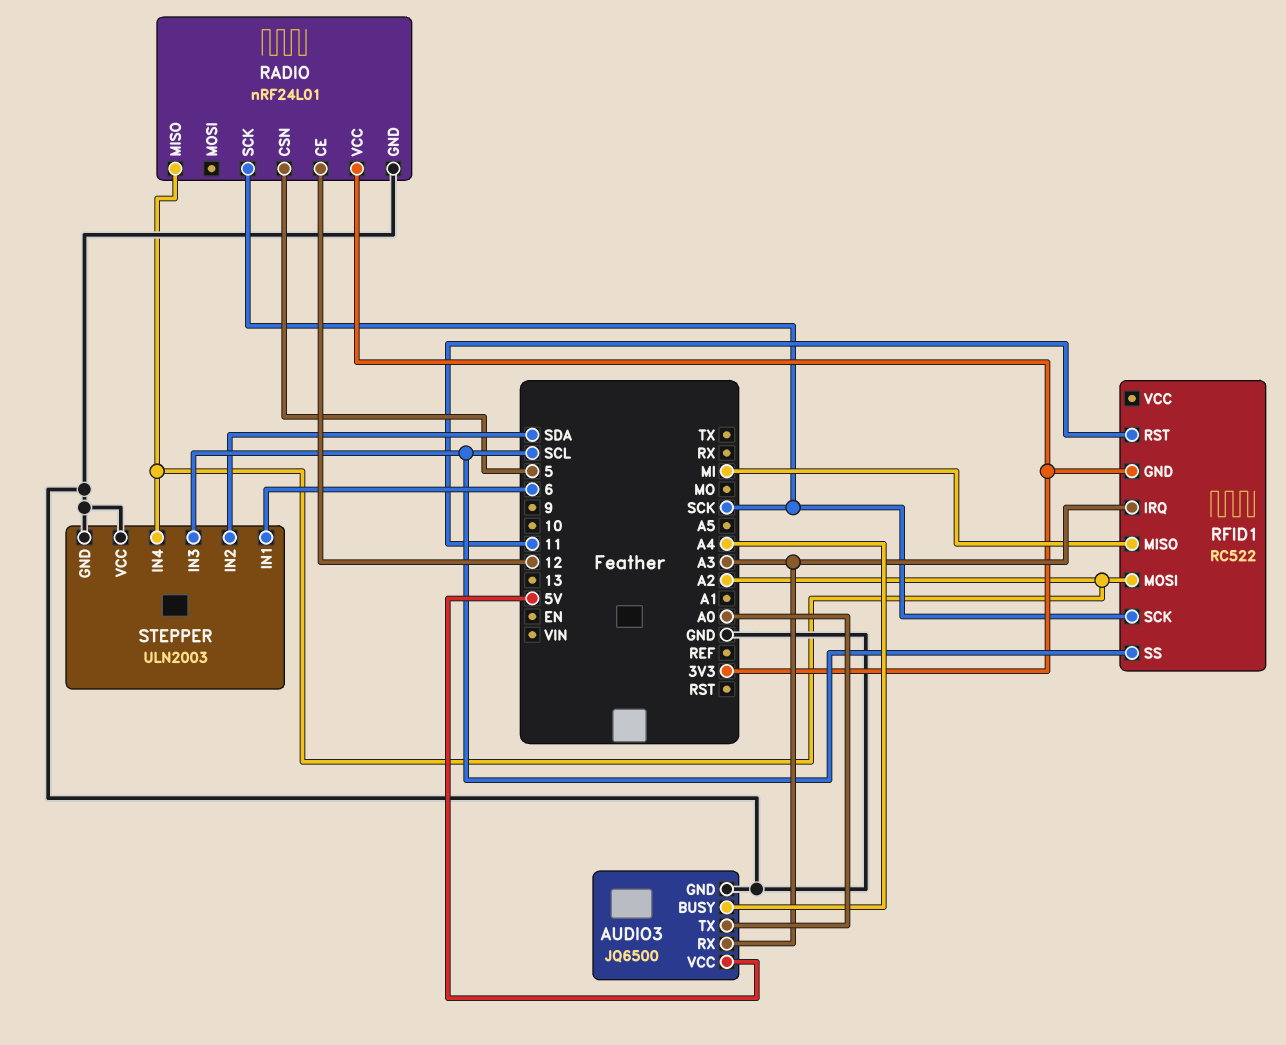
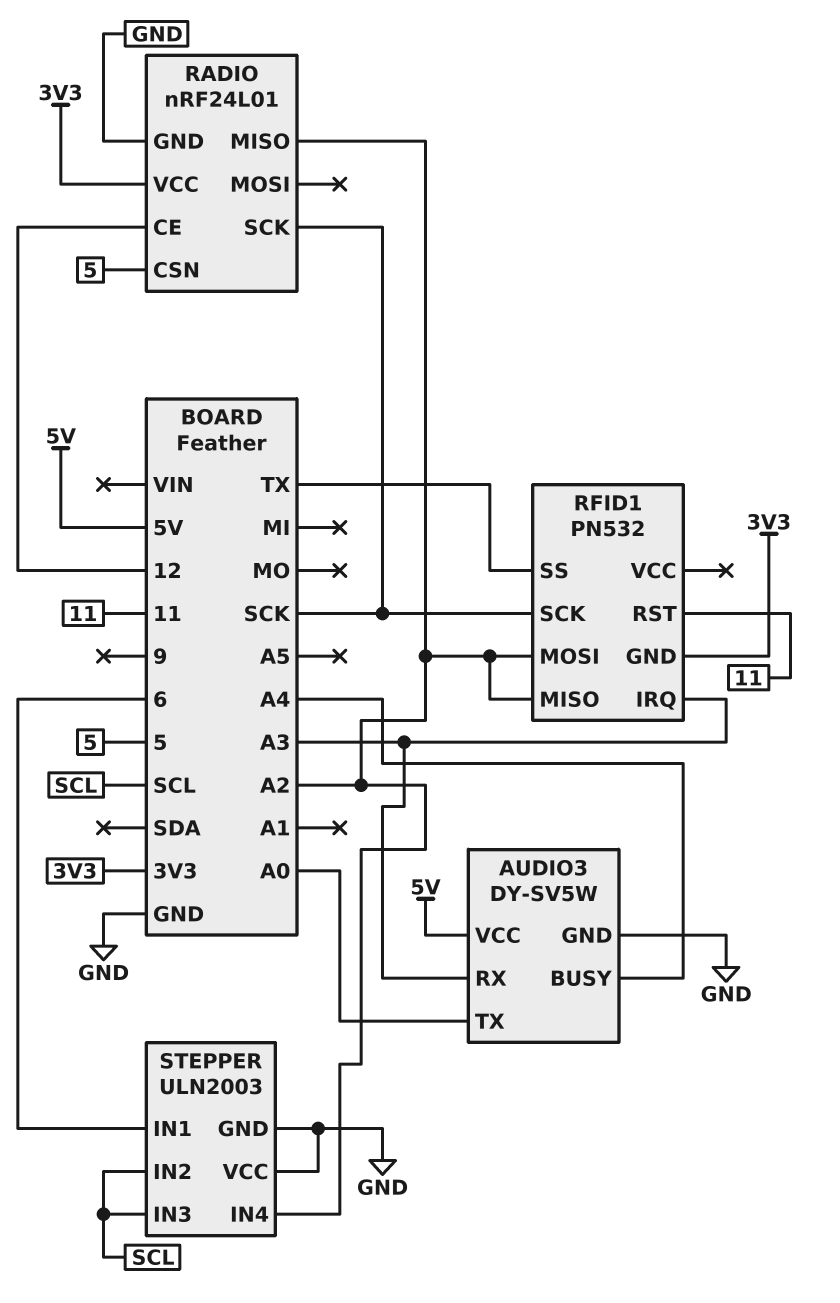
AUDIO3: JQ6500 -> DY-SV5W
RFID1: RC522 -> PN532
RFID1 pin MISO: MI -> A2
RFID1 pin SS: SCL -> TX
STEPPER pin IN2: SDA -> SCL

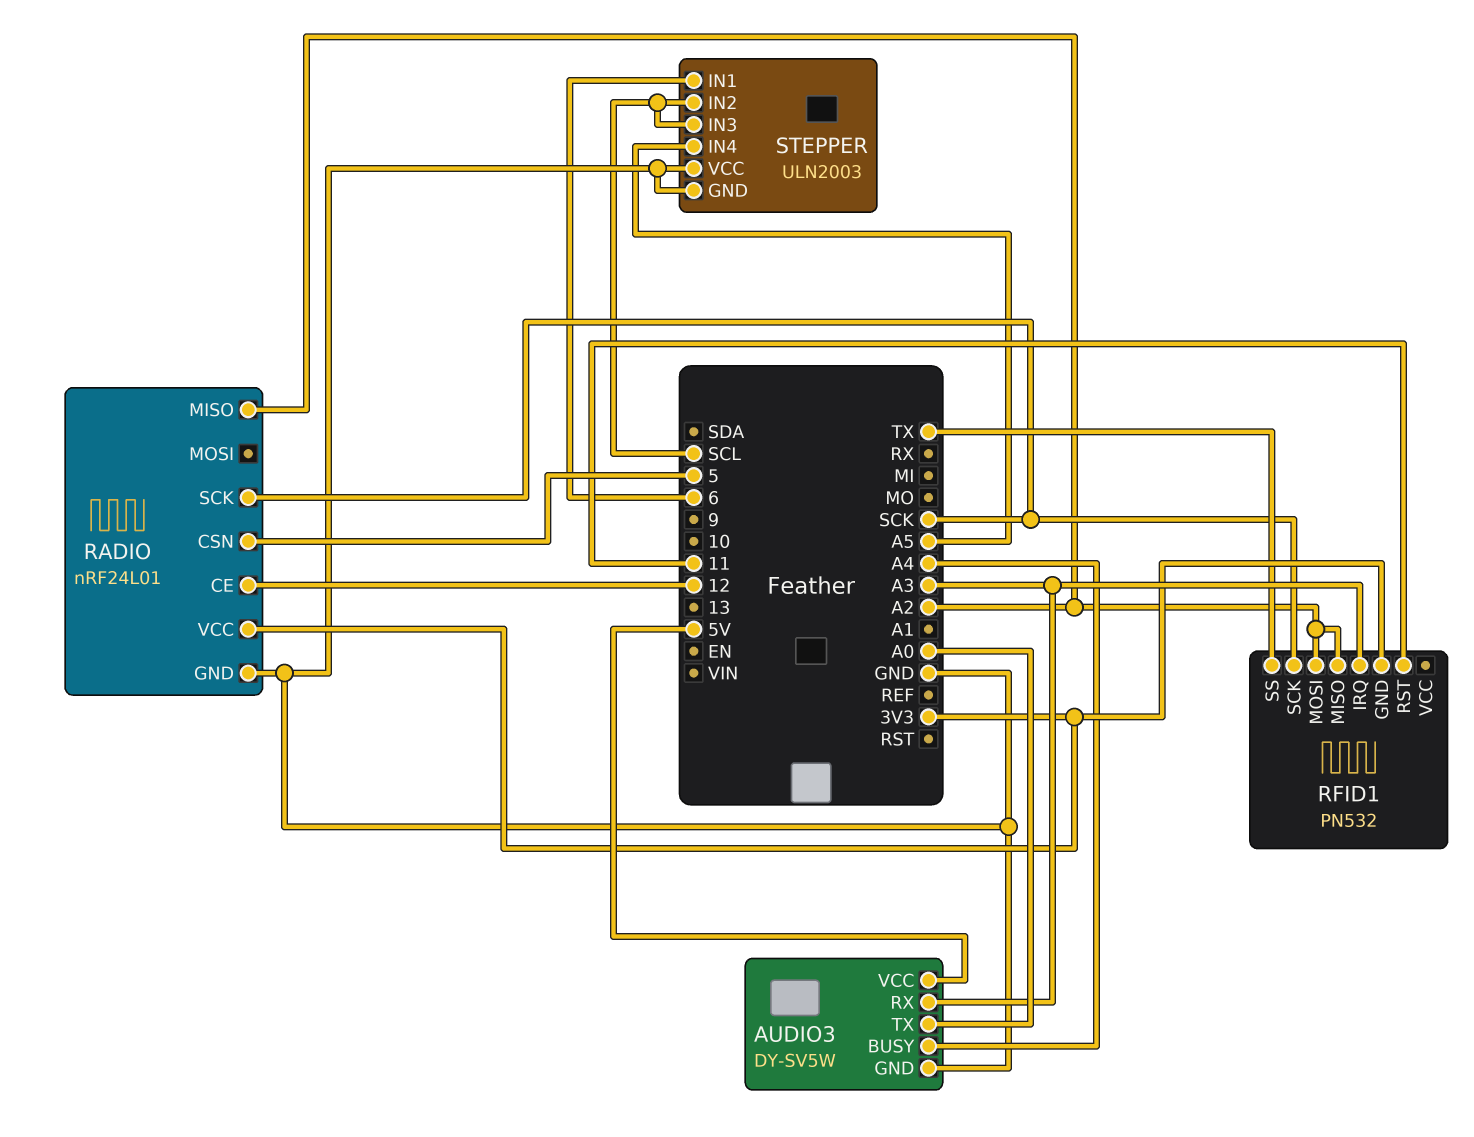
STEPPER pin IN4: A2 -> A5

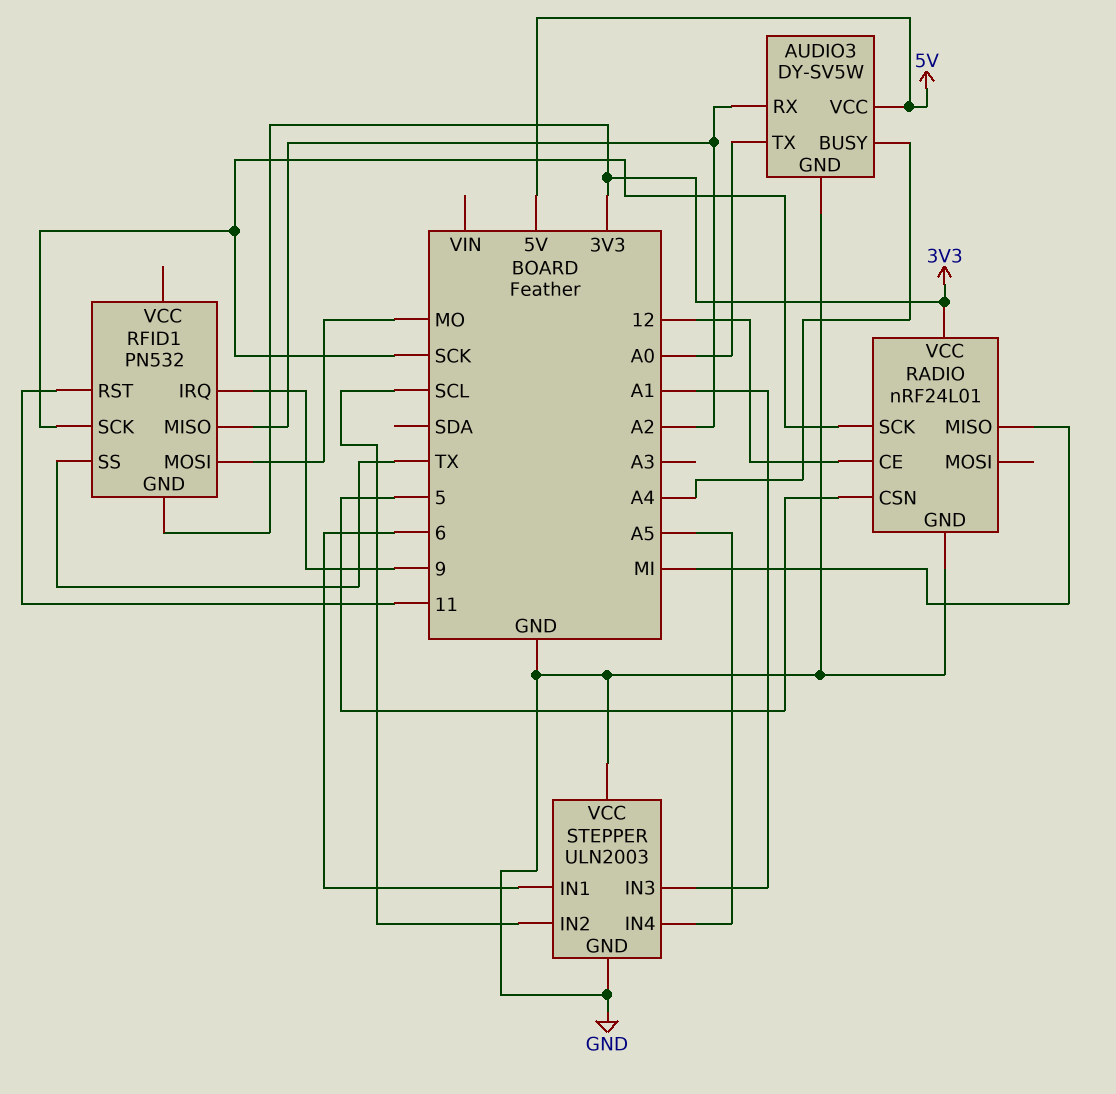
AUDIO3 pin RX: A3 -> A2
RADIO pin MISO: A2 -> MI
RFID1 pin IRQ: A3 -> 9
RFID1 pin MOSI: A2 -> MO
STEPPER pin IN3: SCL -> A1

